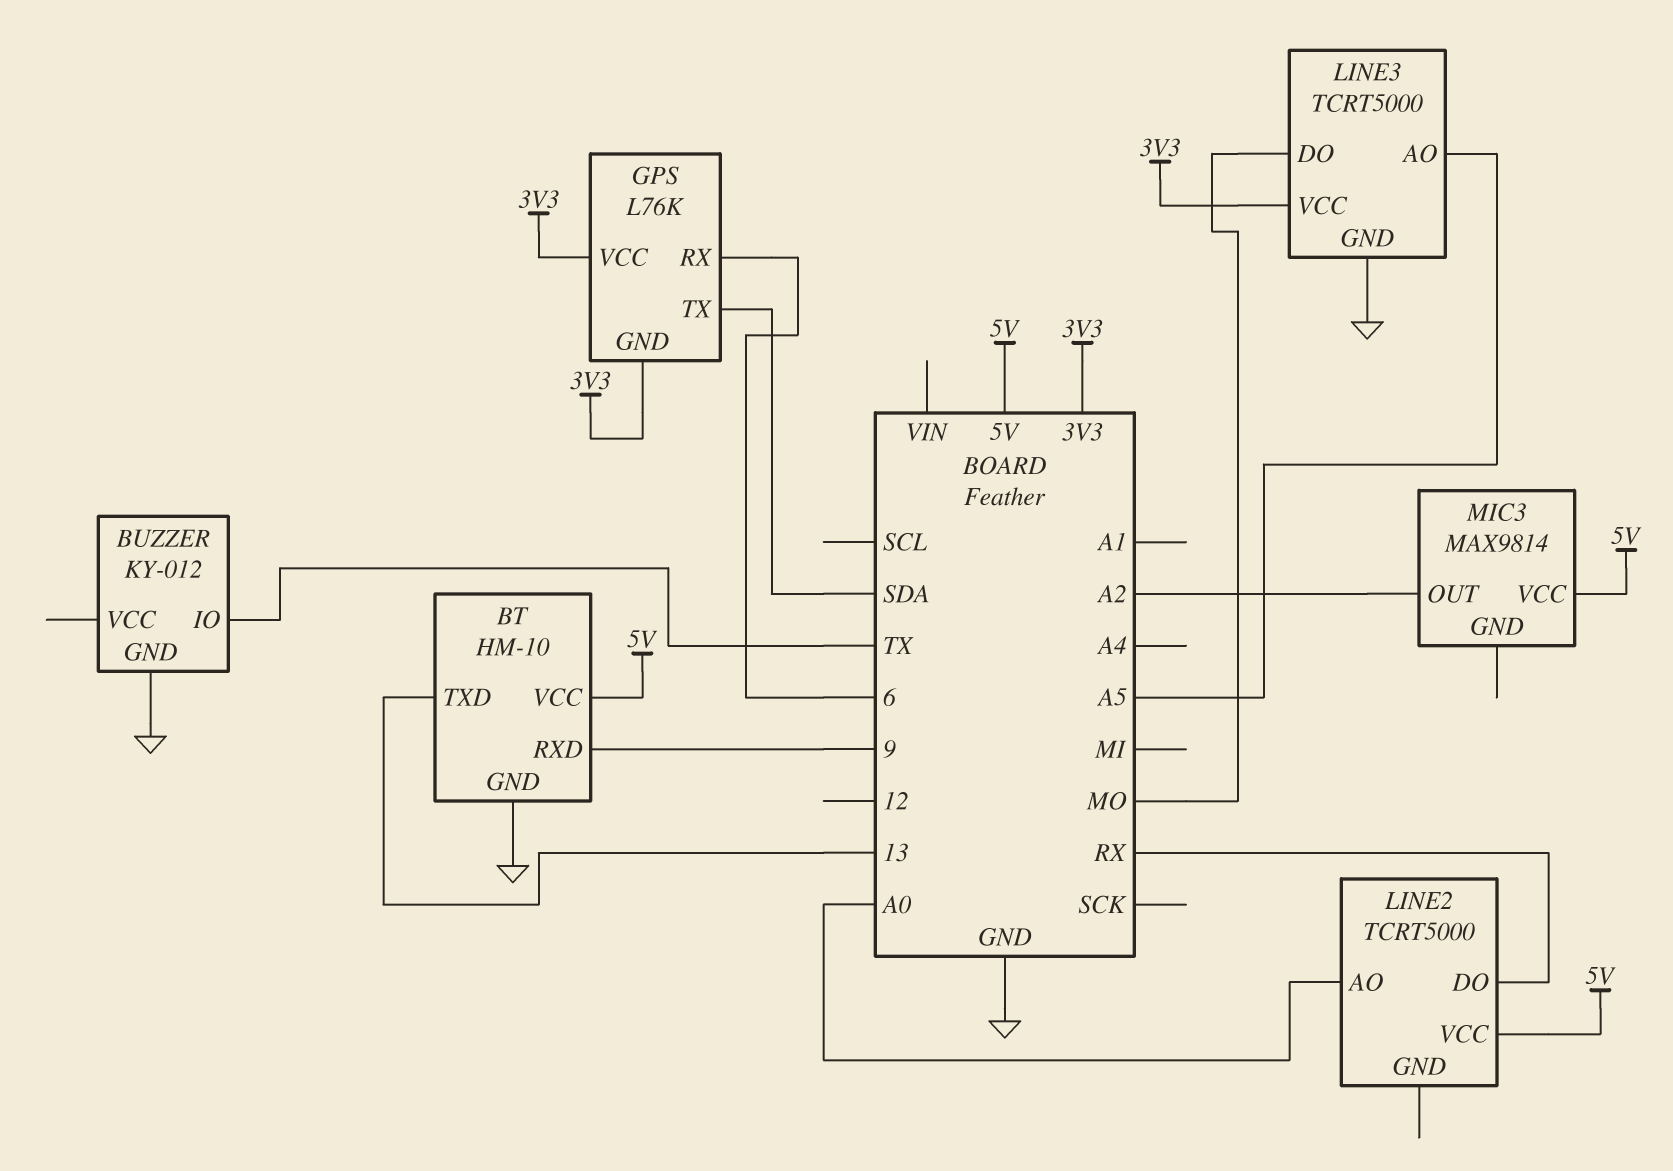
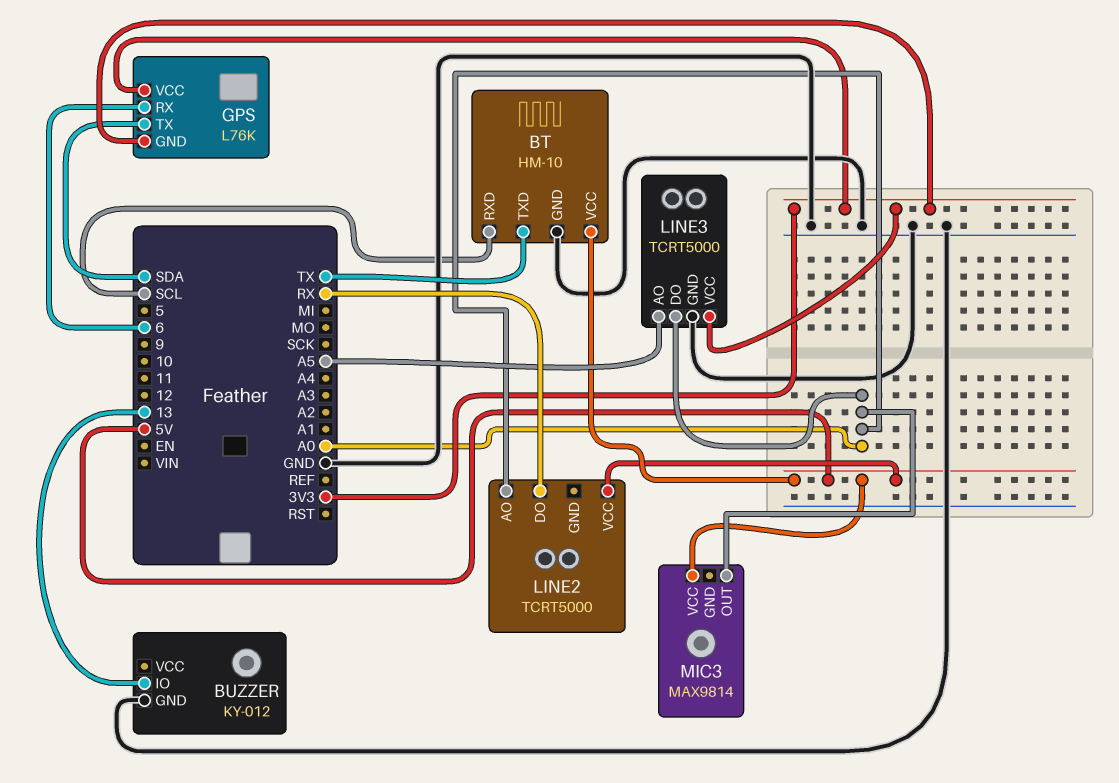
BT pin RXD: 9 -> SCL
BT pin TXD: 13 -> TX
BUZZER pin IO: TX -> 13
LINE3 pin DO: MO -> A0
MIC3 pin OUT: A2 -> A0

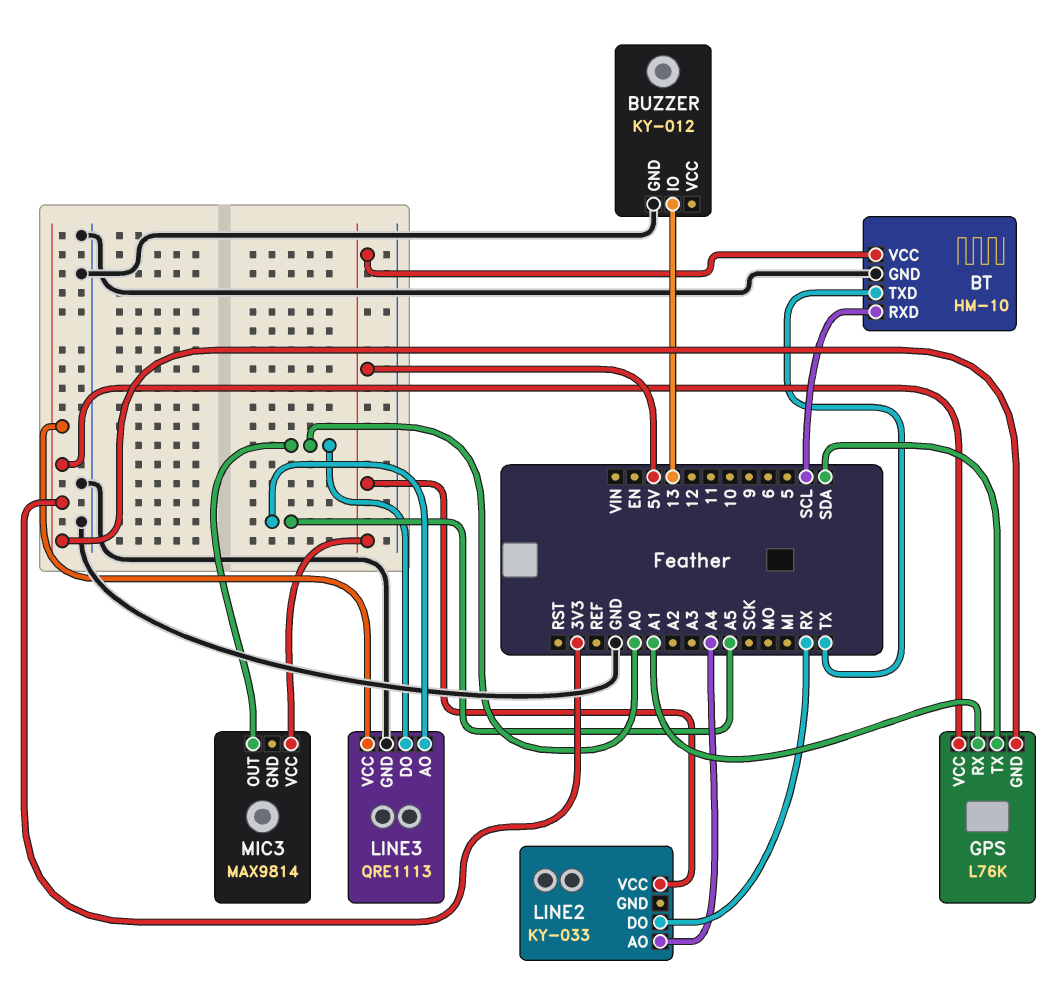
GPS pin RX: 6 -> A1
LINE2: TCRT5000 -> KY-033
LINE2 pin AO: A0 -> A4
LINE3: TCRT5000 -> QRE1113

